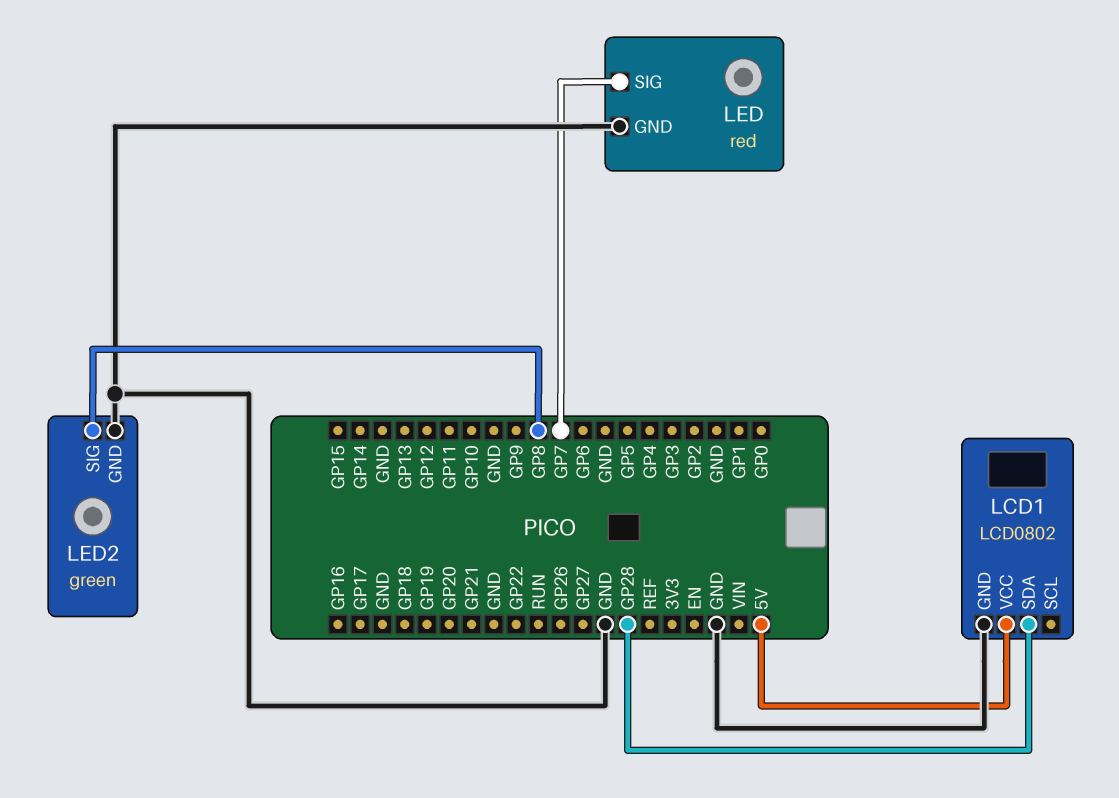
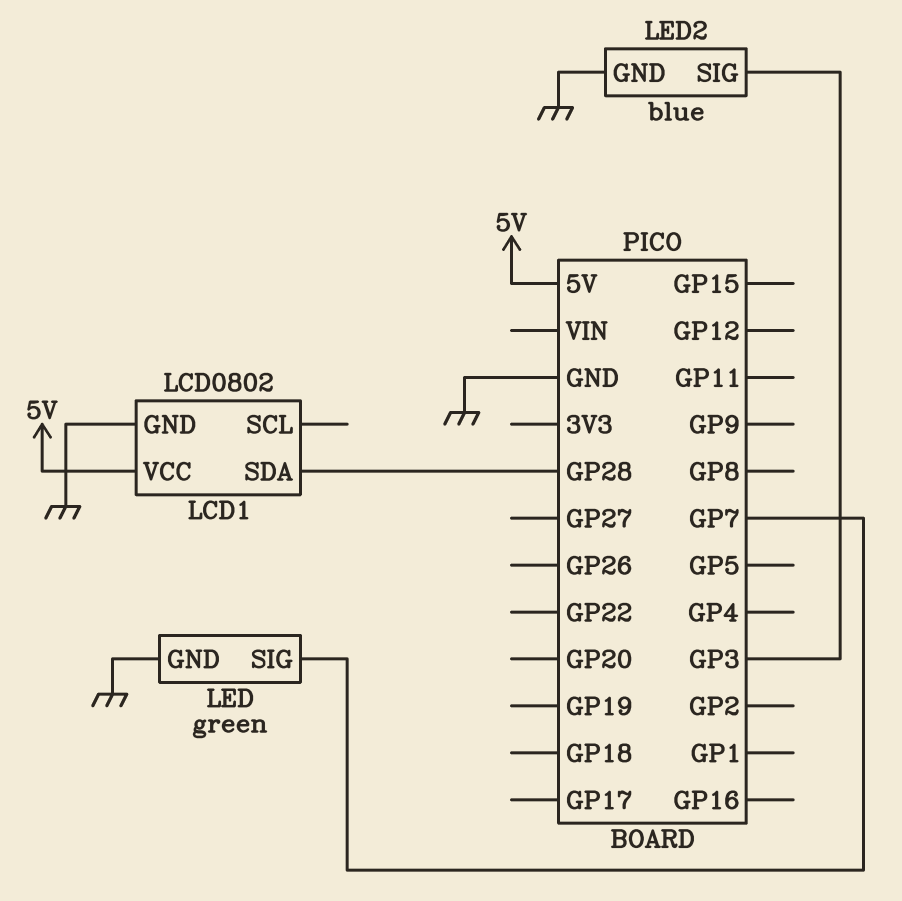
LED: red -> green
LED2: green -> blue
LED2 pin SIG: GP8 -> GP3

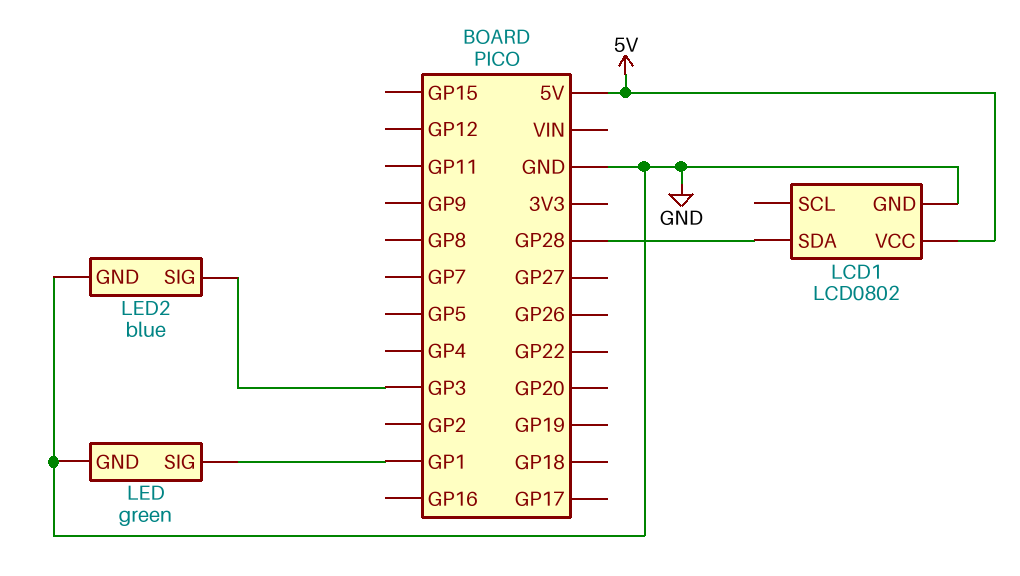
LED pin SIG: GP7 -> GP1

